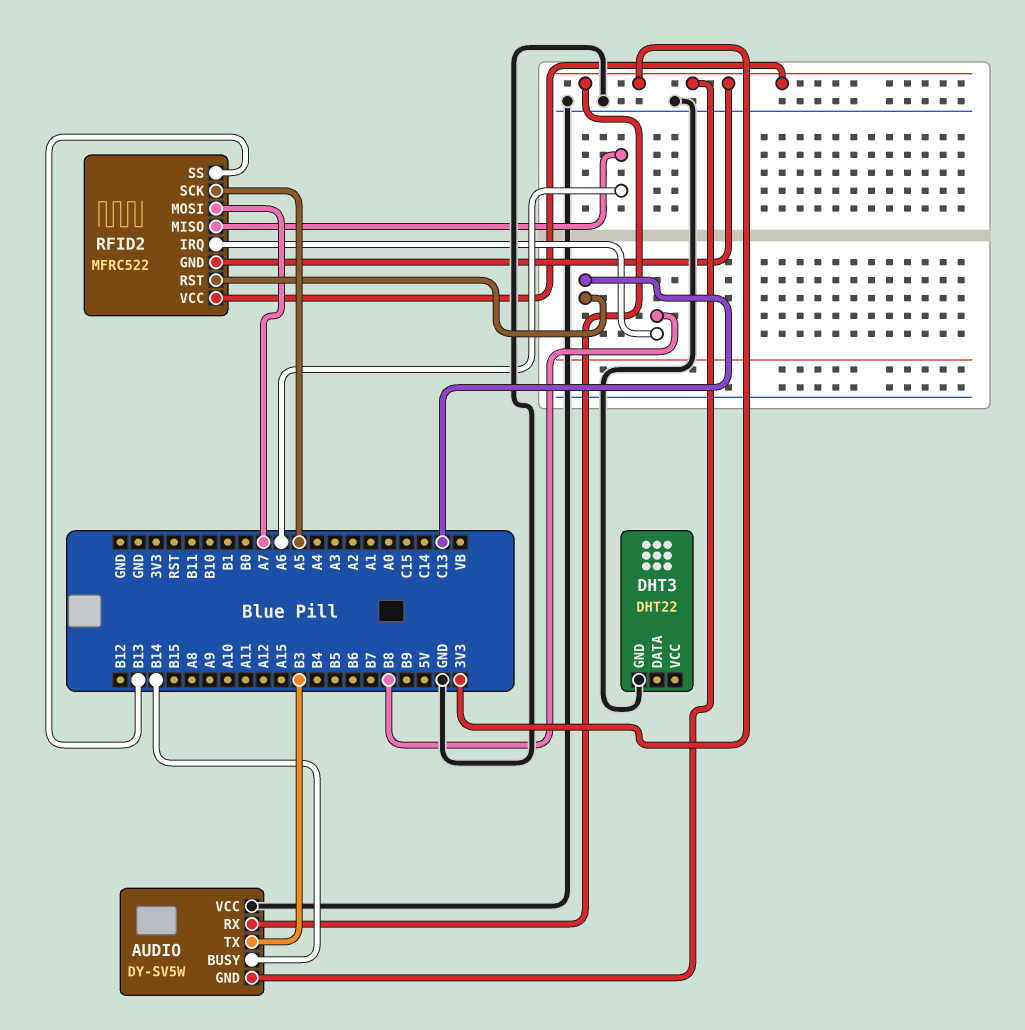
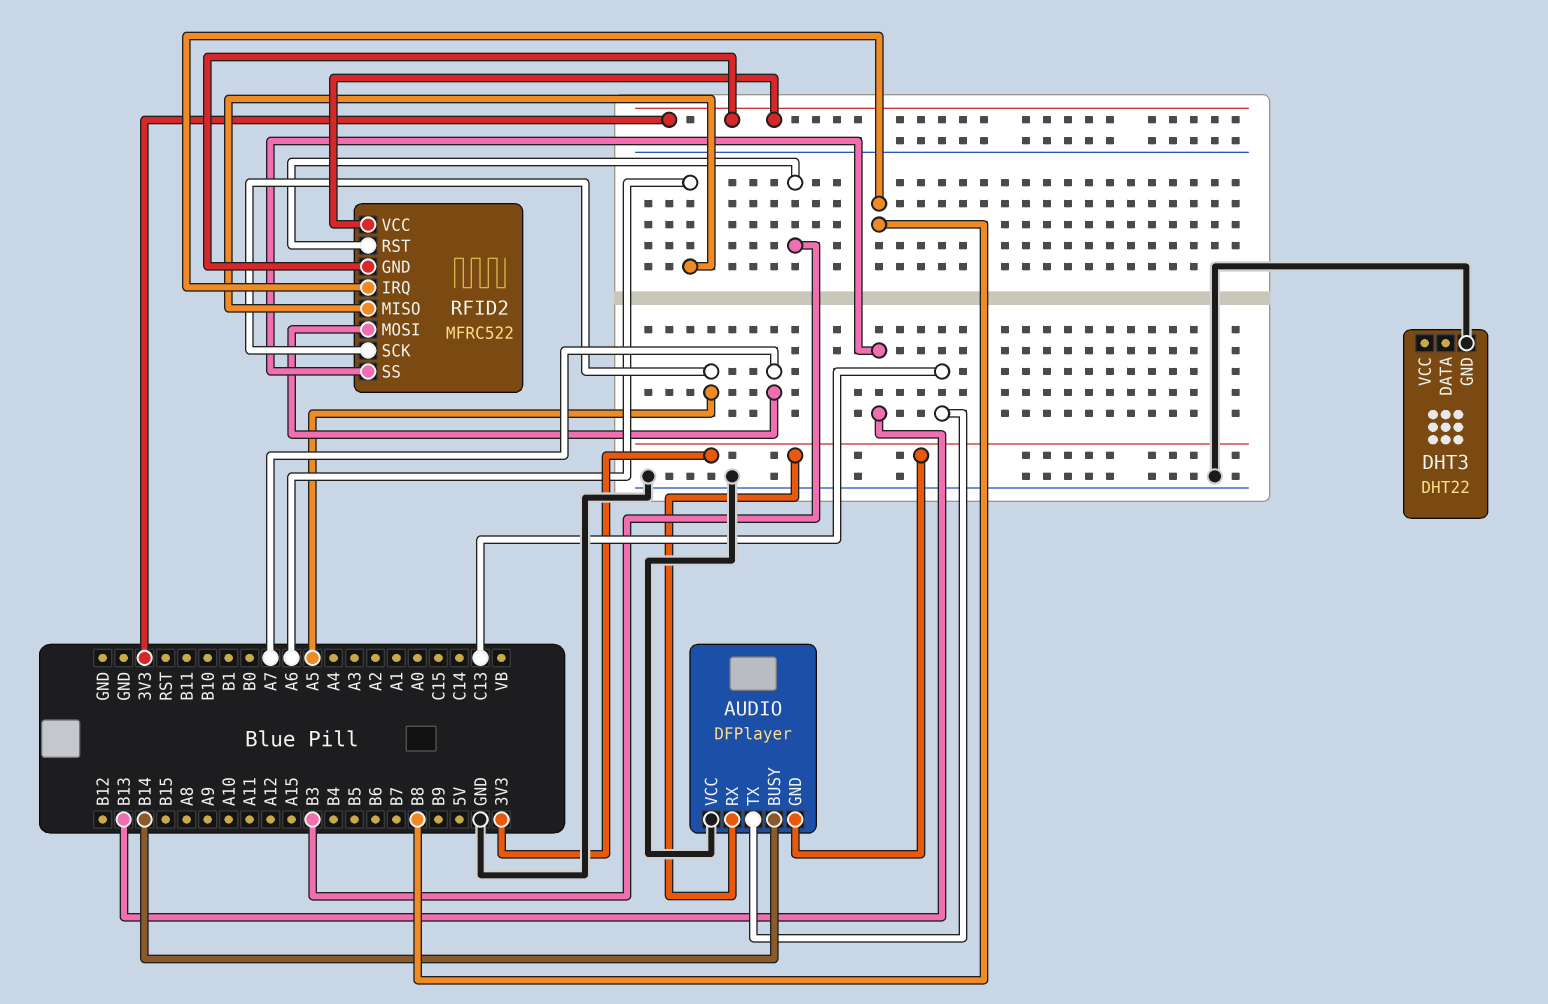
AUDIO: DY-SV5W -> DFPlayer
AUDIO pin TX: B3 -> C13
RFID2 pin RST: C13 -> B3

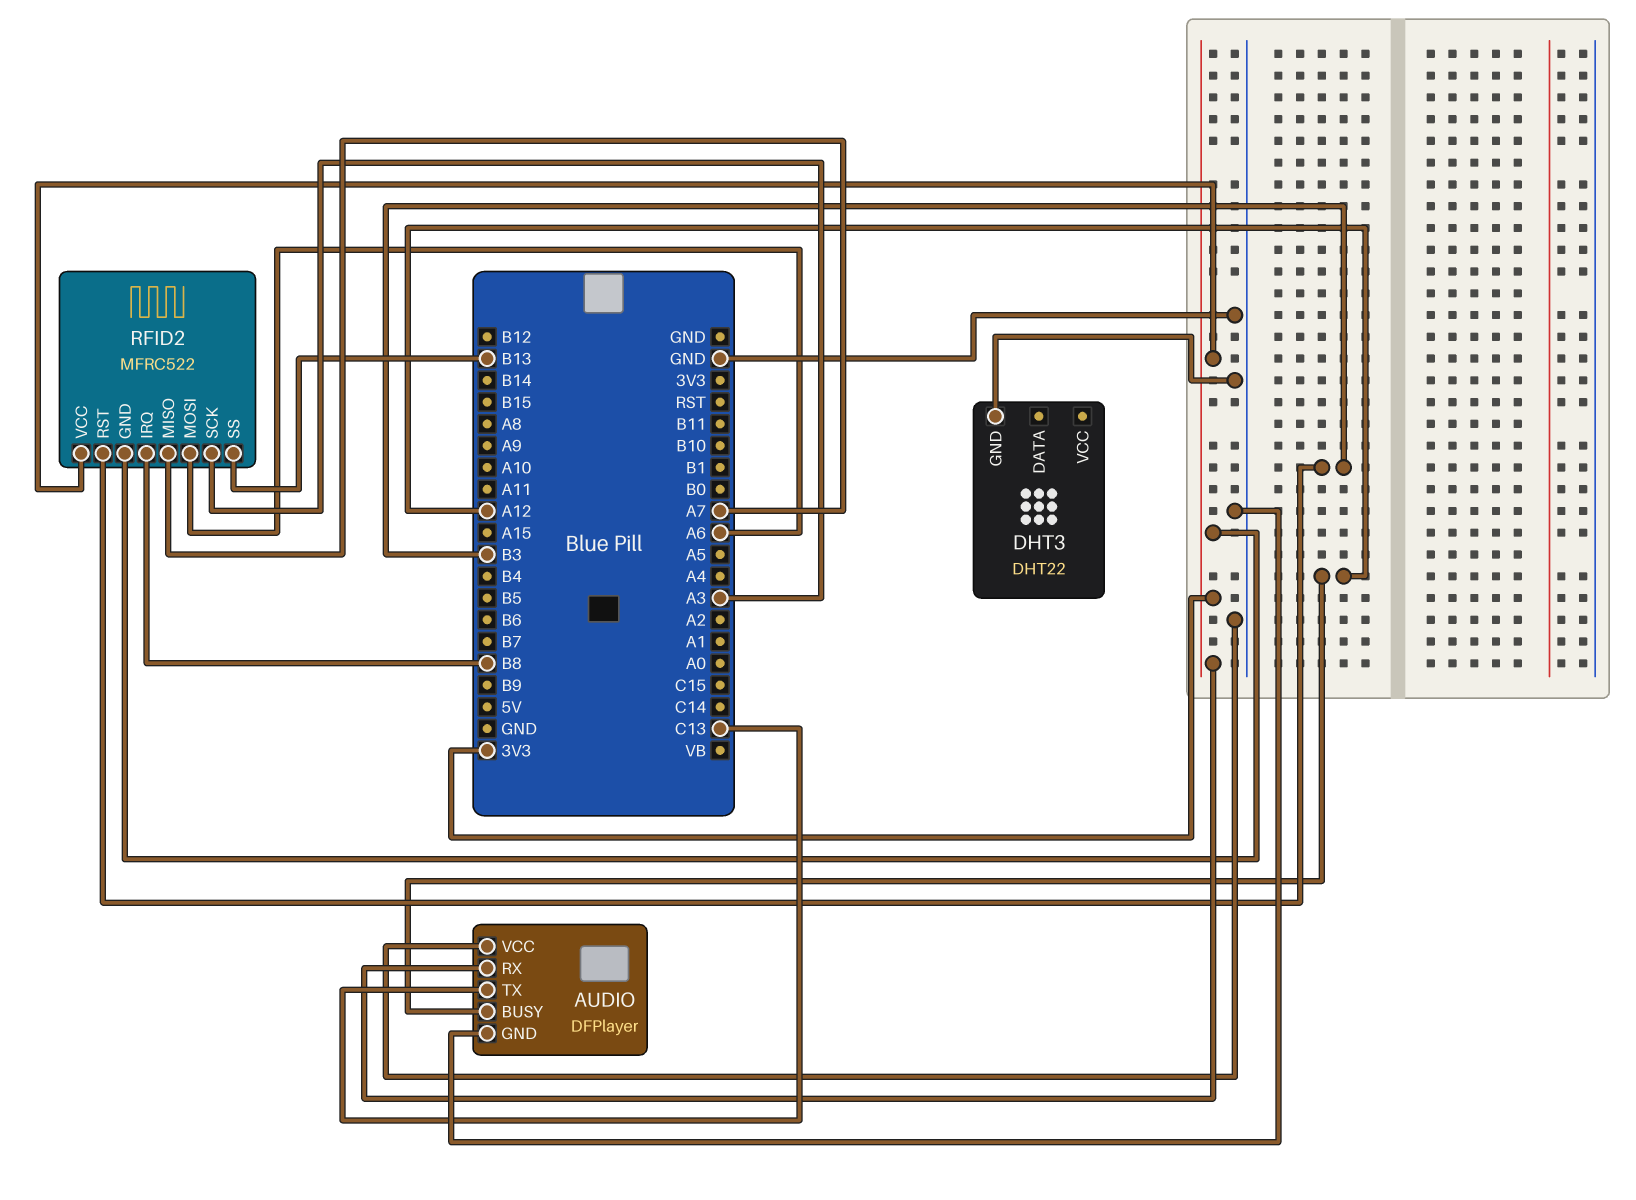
AUDIO pin BUSY: B14 -> A12
AUDIO pin GND: 3V3 -> GND
RFID2 pin MISO: A6 -> A7
RFID2 pin MOSI: A7 -> A6
RFID2 pin SCK: A5 -> A3

